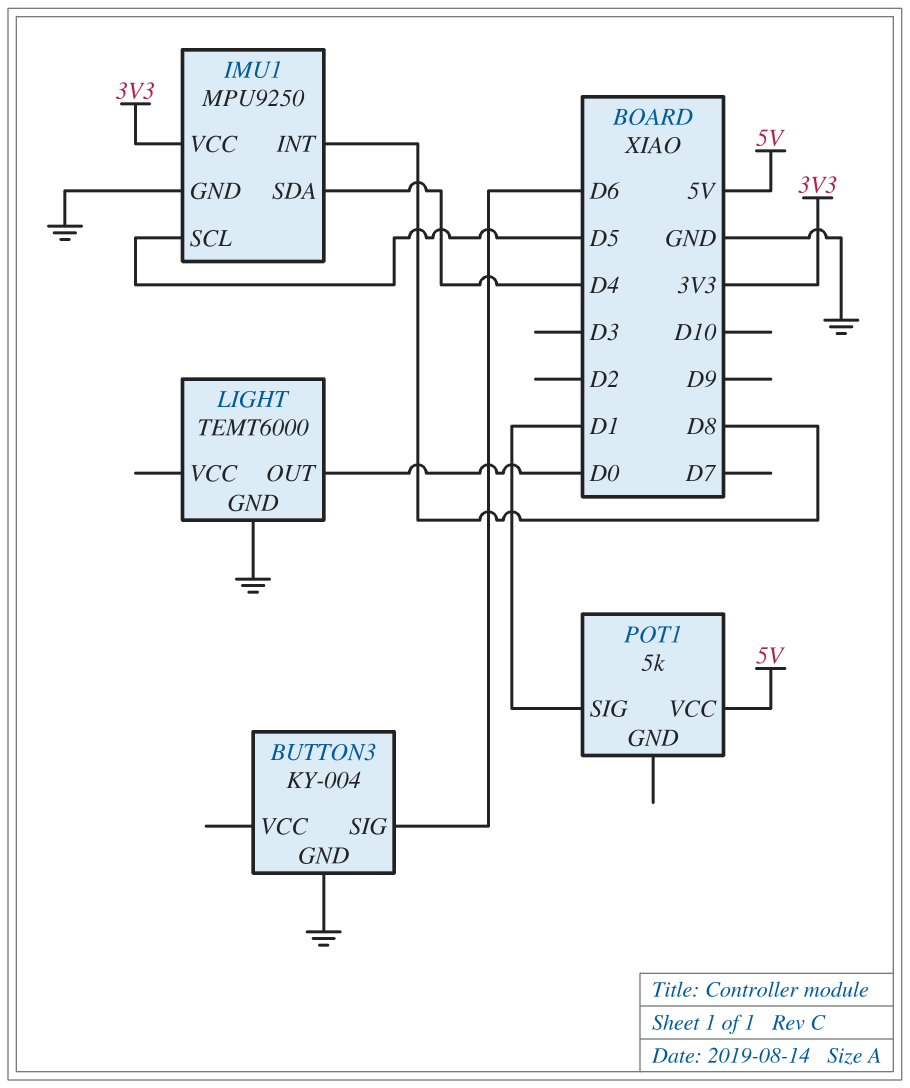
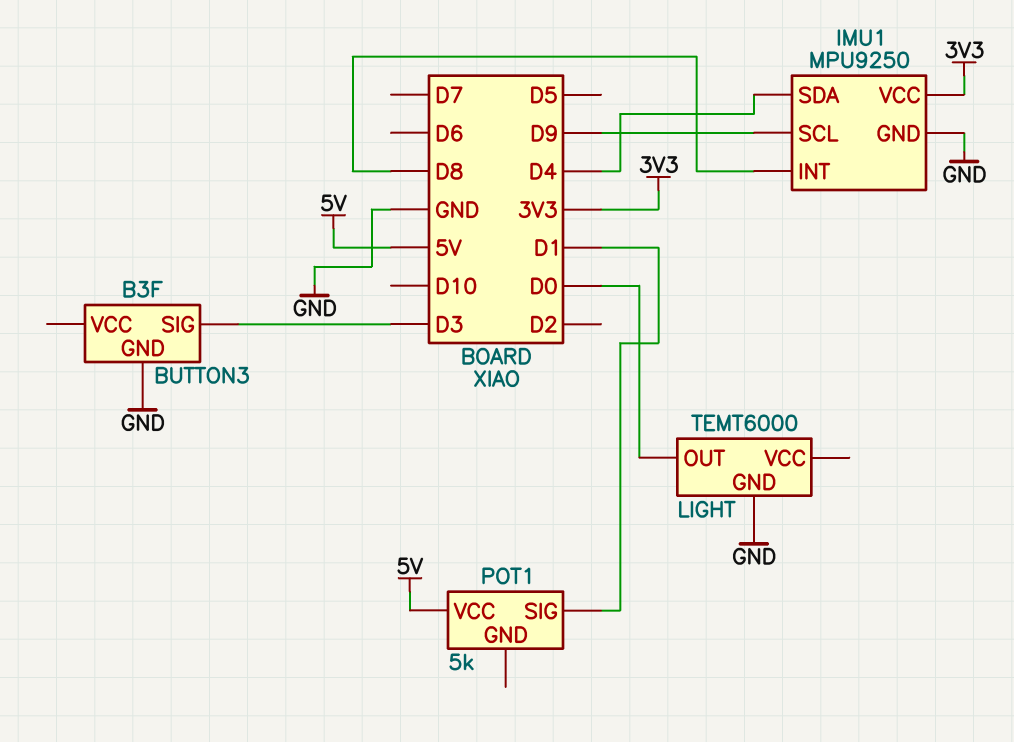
BUTTON3: KY-004 -> B3F
BUTTON3 pin SIG: D6 -> D3
IMU1 pin SCL: D5 -> D9

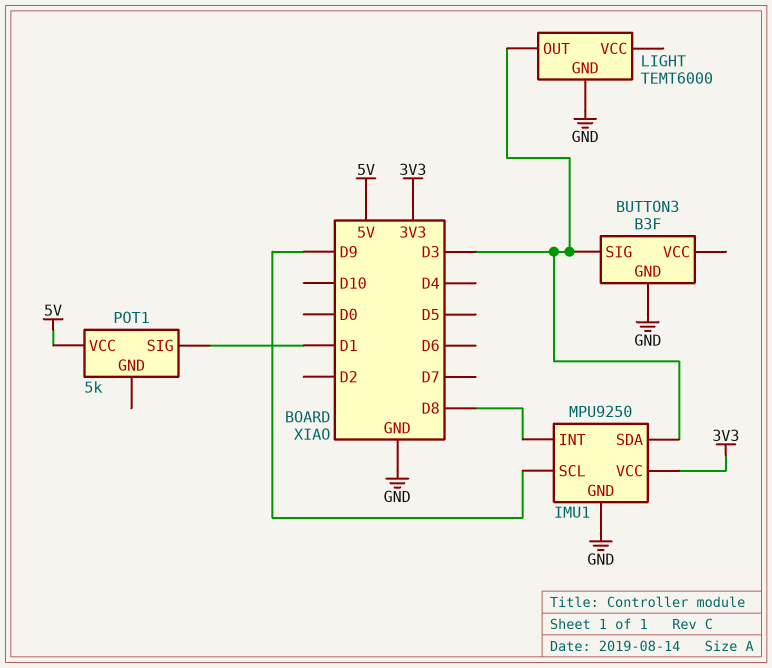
IMU1 pin SDA: D4 -> D3
LIGHT pin OUT: D0 -> D3

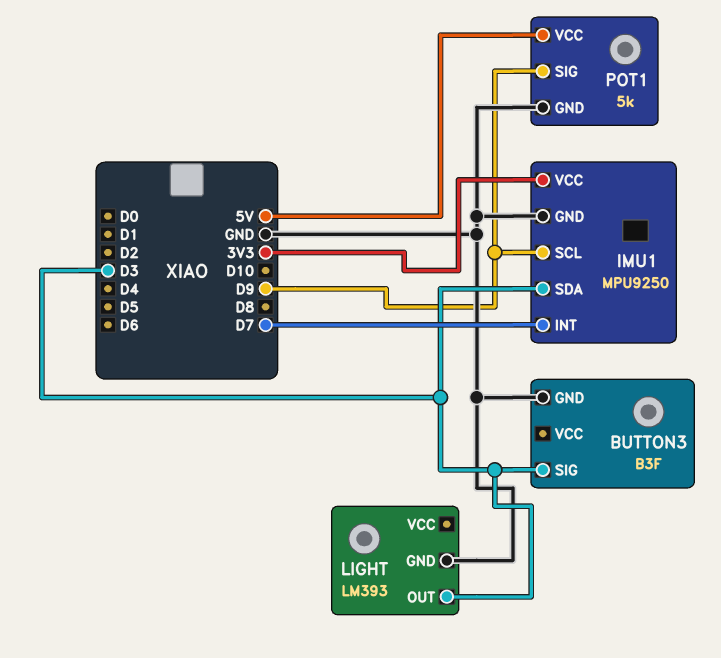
IMU1 pin INT: D8 -> D7
LIGHT: TEMT6000 -> LM393
POT1 pin GND: none -> GND
POT1 pin SIG: D1 -> D9

